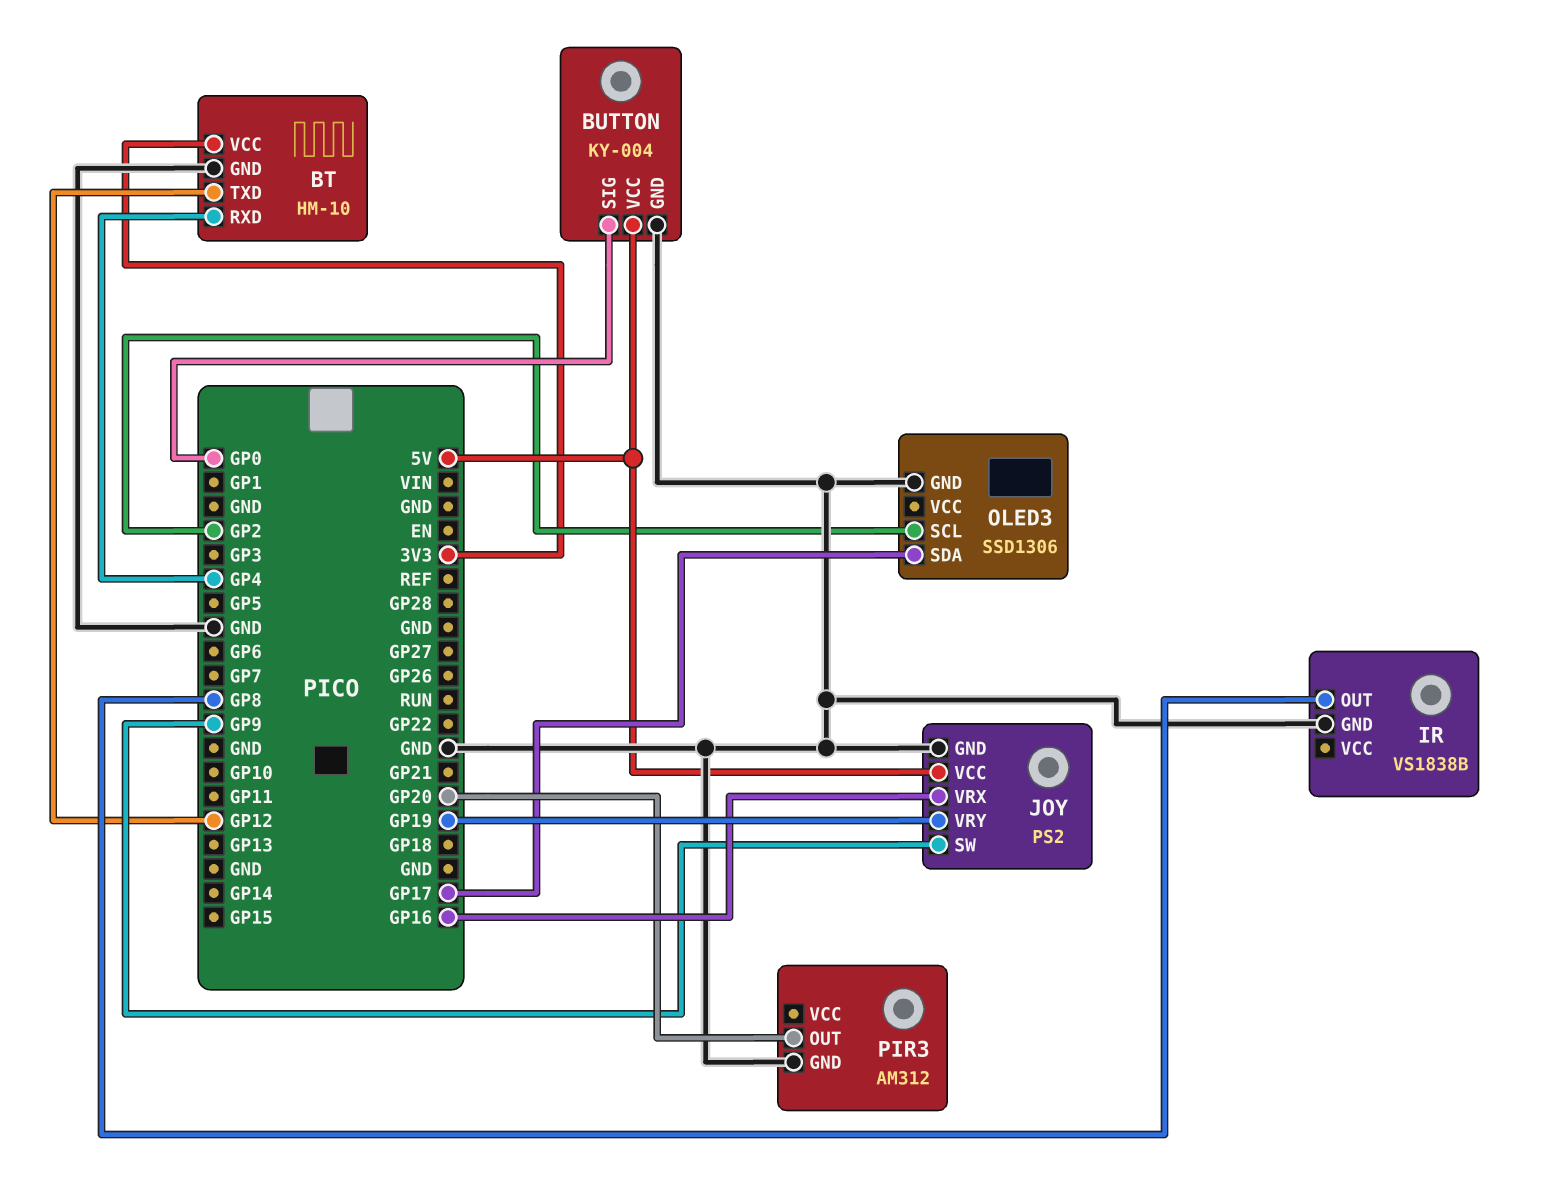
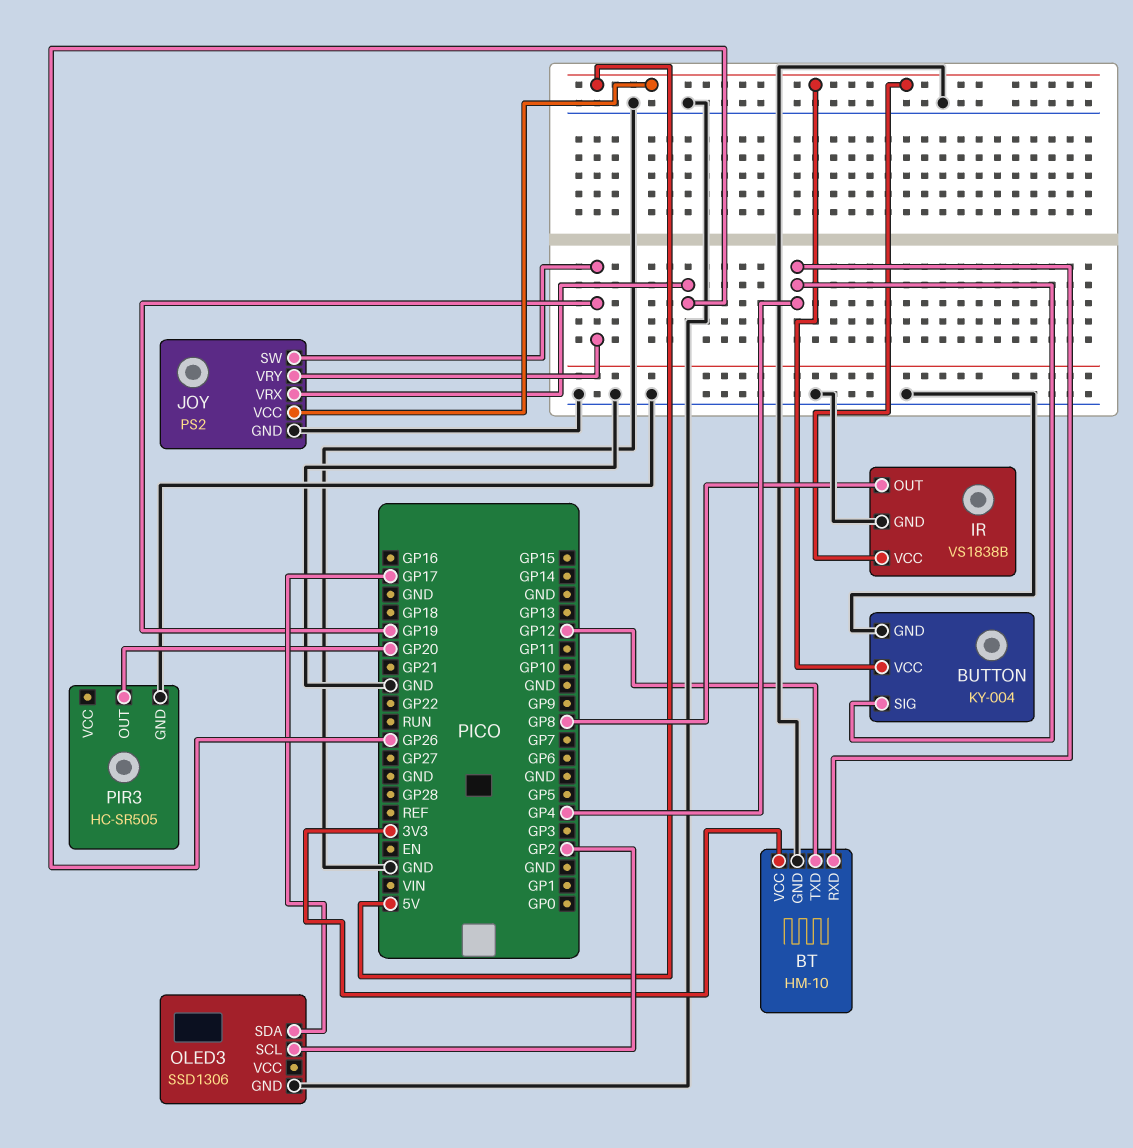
BUTTON pin SIG: GP0 -> GP4
IR pin VCC: none -> 5V
JOY pin SW: GP9 -> GP19
JOY pin VRX: GP16 -> GP26
PIR3: AM312 -> HC-SR505

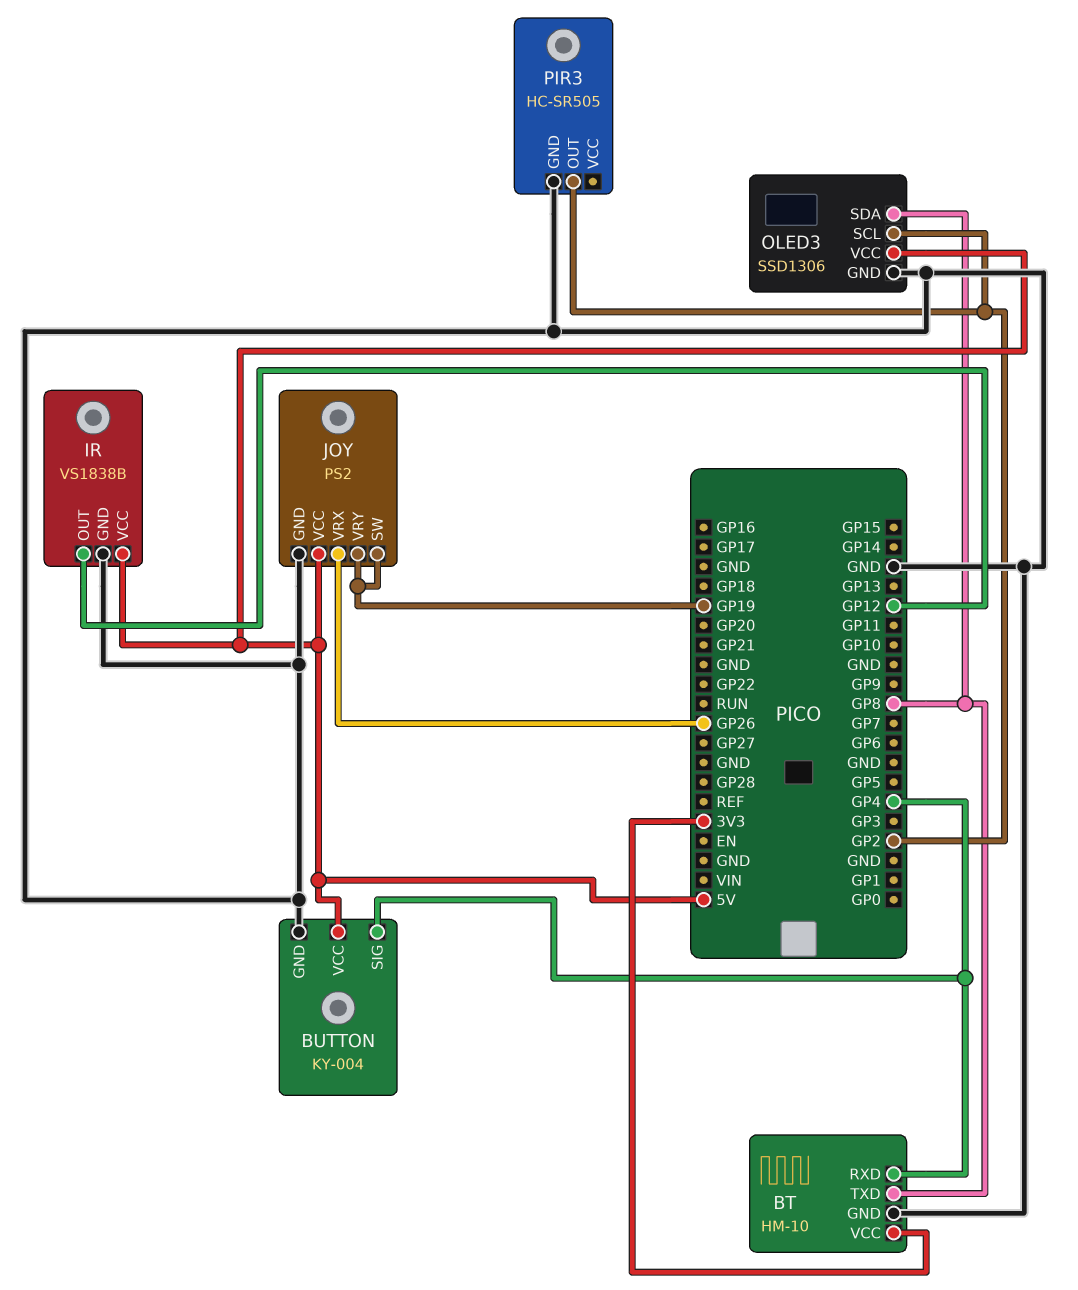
BT pin TXD: GP12 -> GP8
IR pin OUT: GP8 -> GP12
OLED3 pin SDA: GP17 -> GP8
OLED3 pin VCC: none -> 5V
PIR3 pin OUT: GP20 -> GP2

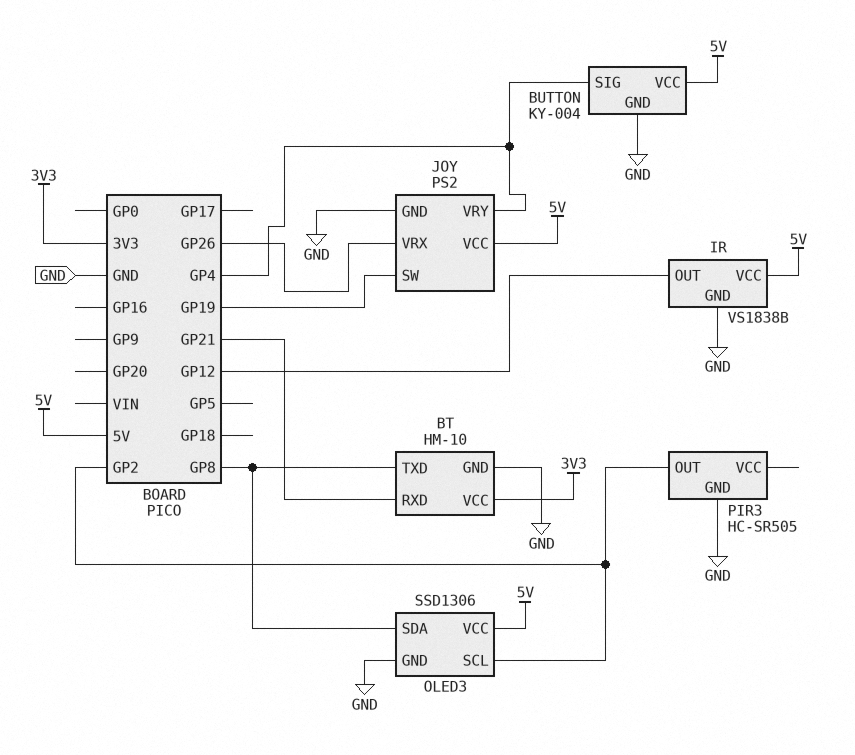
BT pin RXD: GP4 -> GP21
JOY pin VRY: GP19 -> GP4

